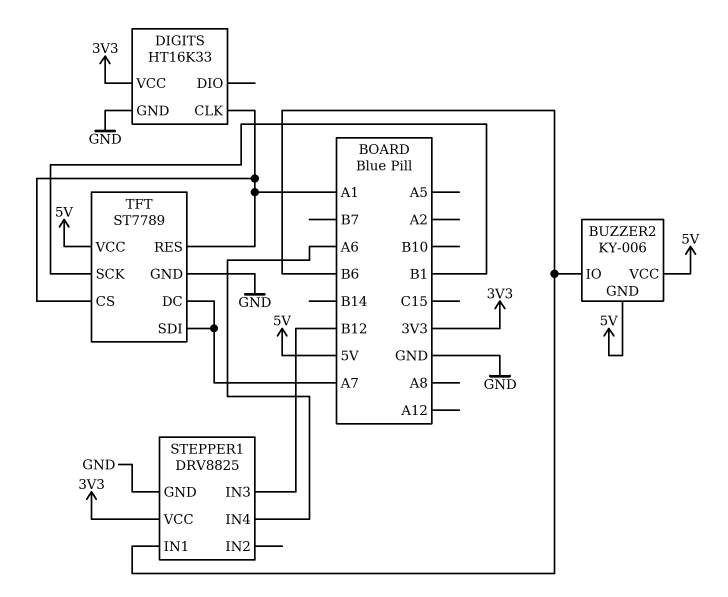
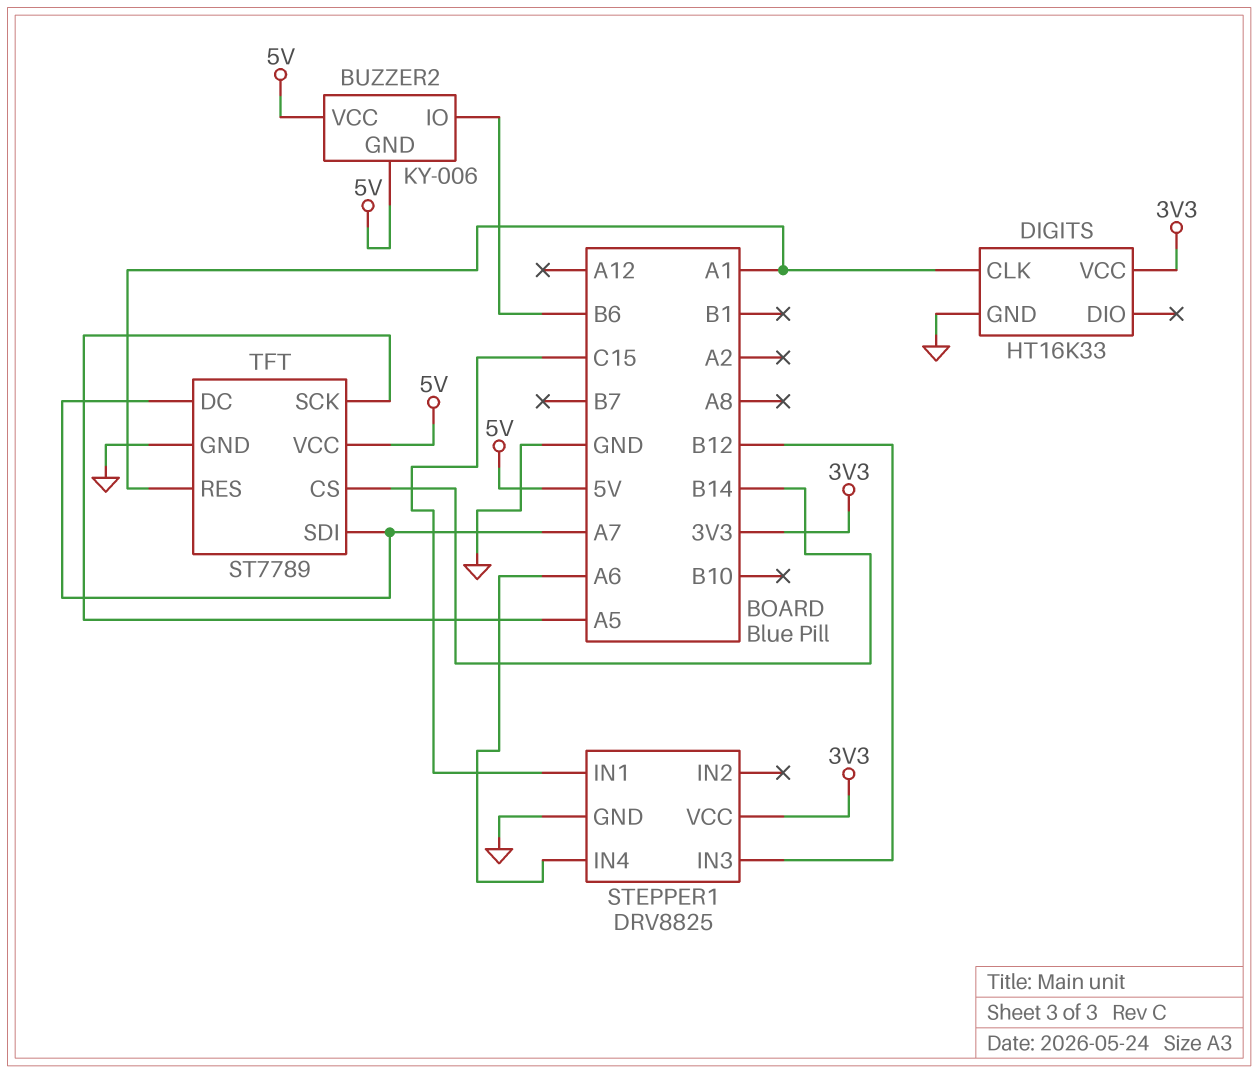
STEPPER1 pin IN1: B6 -> C15
TFT pin CS: A1 -> B14
TFT pin SCK: B1 -> A5

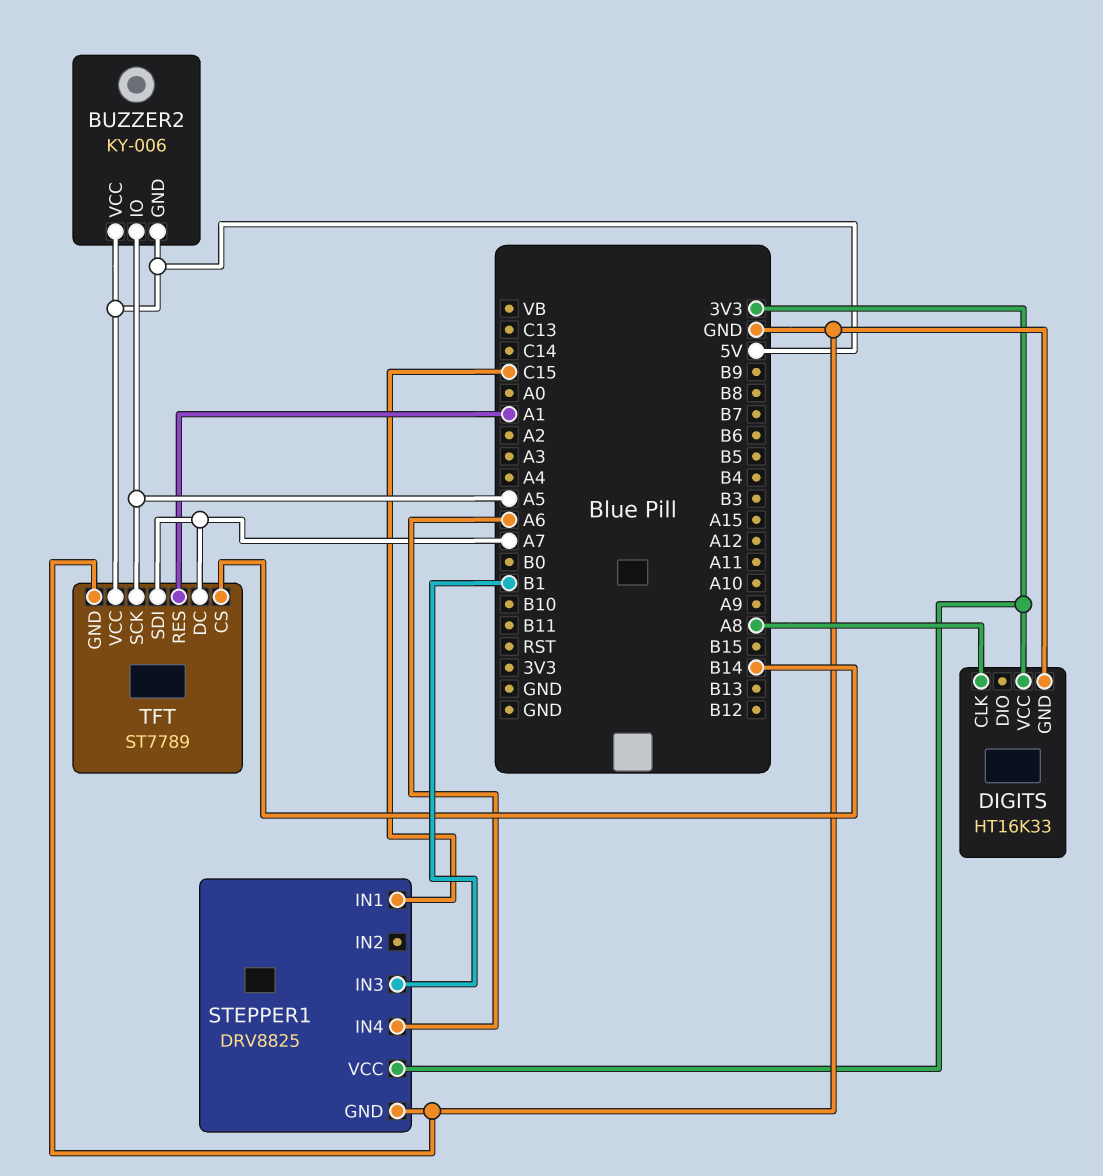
BUZZER2 pin IO: B6 -> A5
DIGITS pin CLK: A1 -> A8
STEPPER1 pin IN3: B12 -> B1

